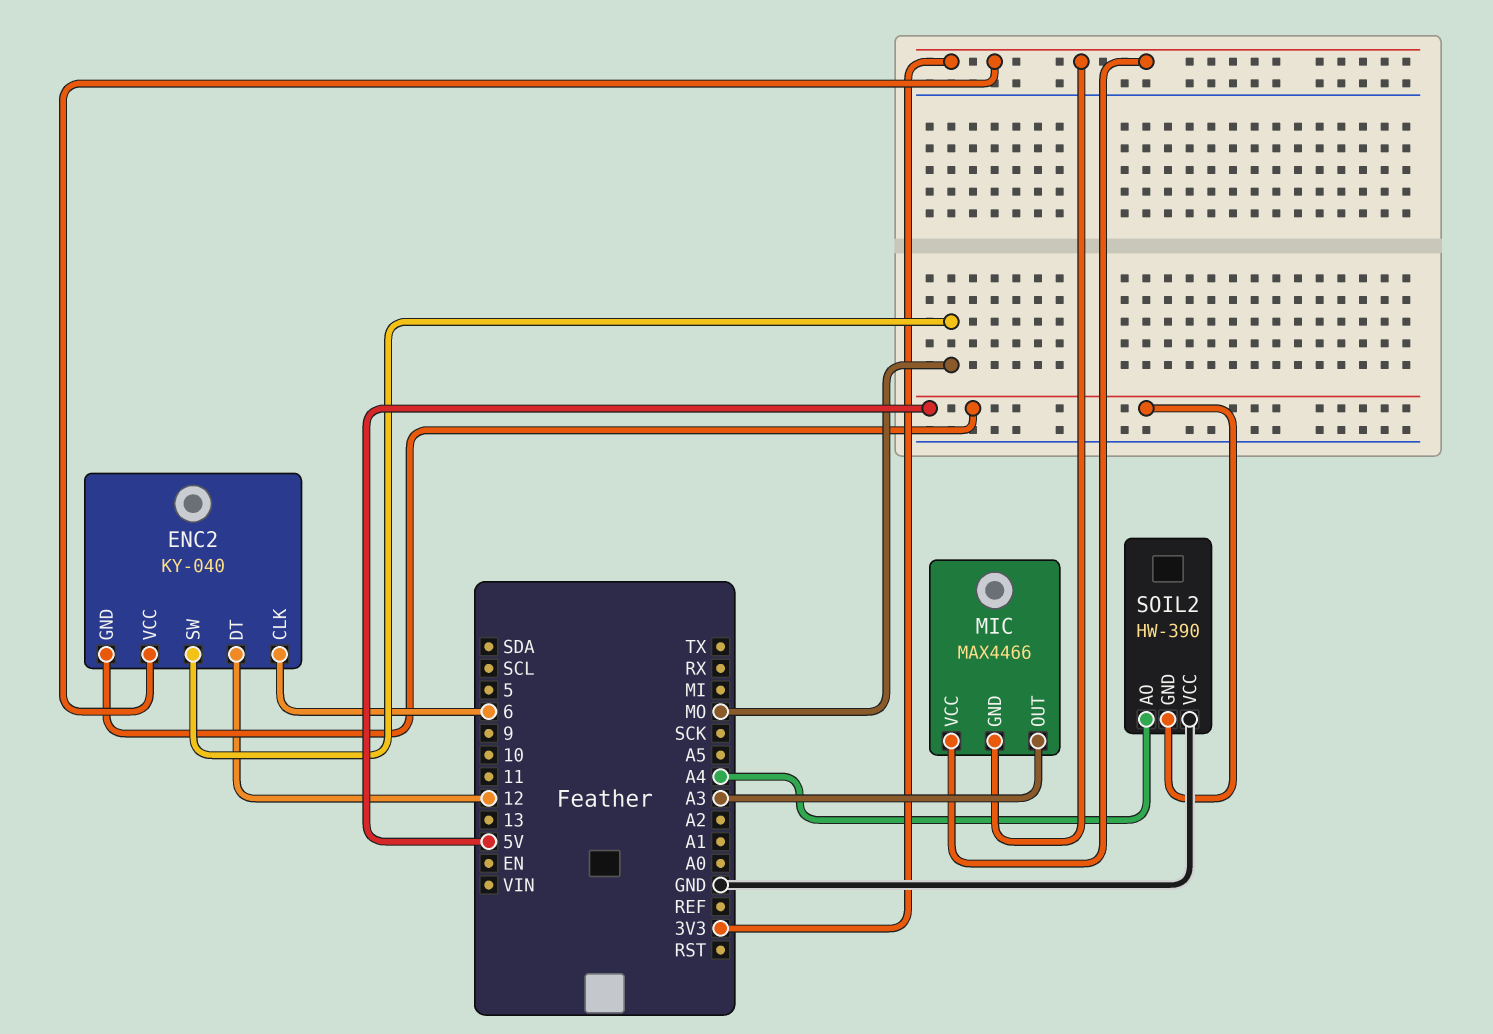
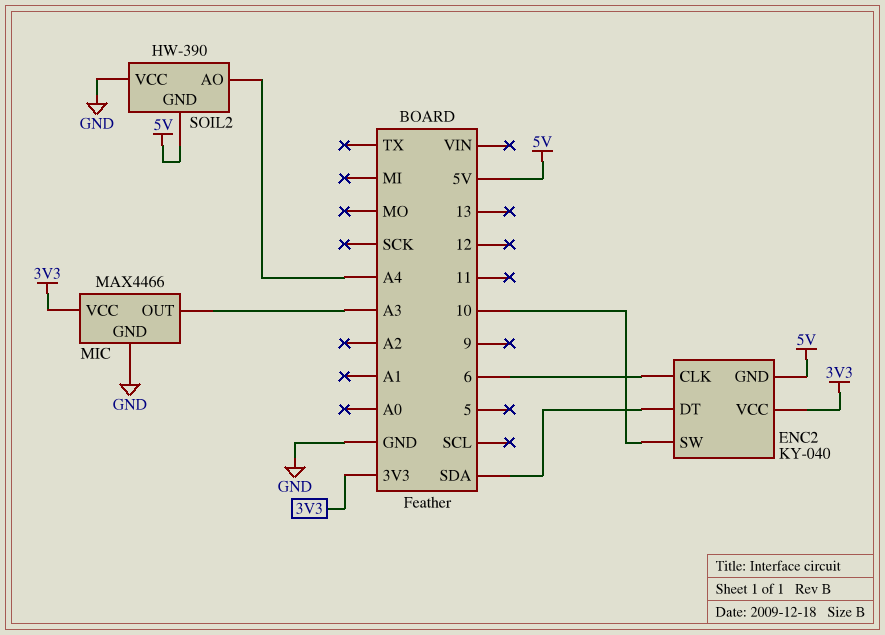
ENC2 pin DT: 12 -> SDA
ENC2 pin SW: MO -> 10
MIC pin GND: 3V3 -> GND

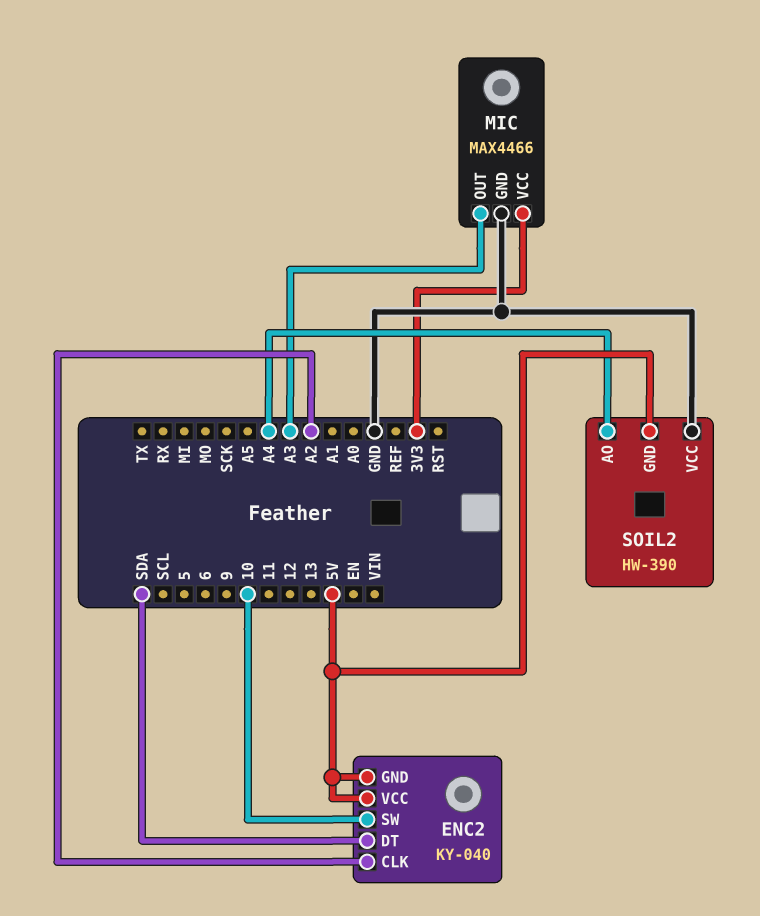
ENC2 pin CLK: 6 -> A2
ENC2 pin VCC: 3V3 -> 5V

